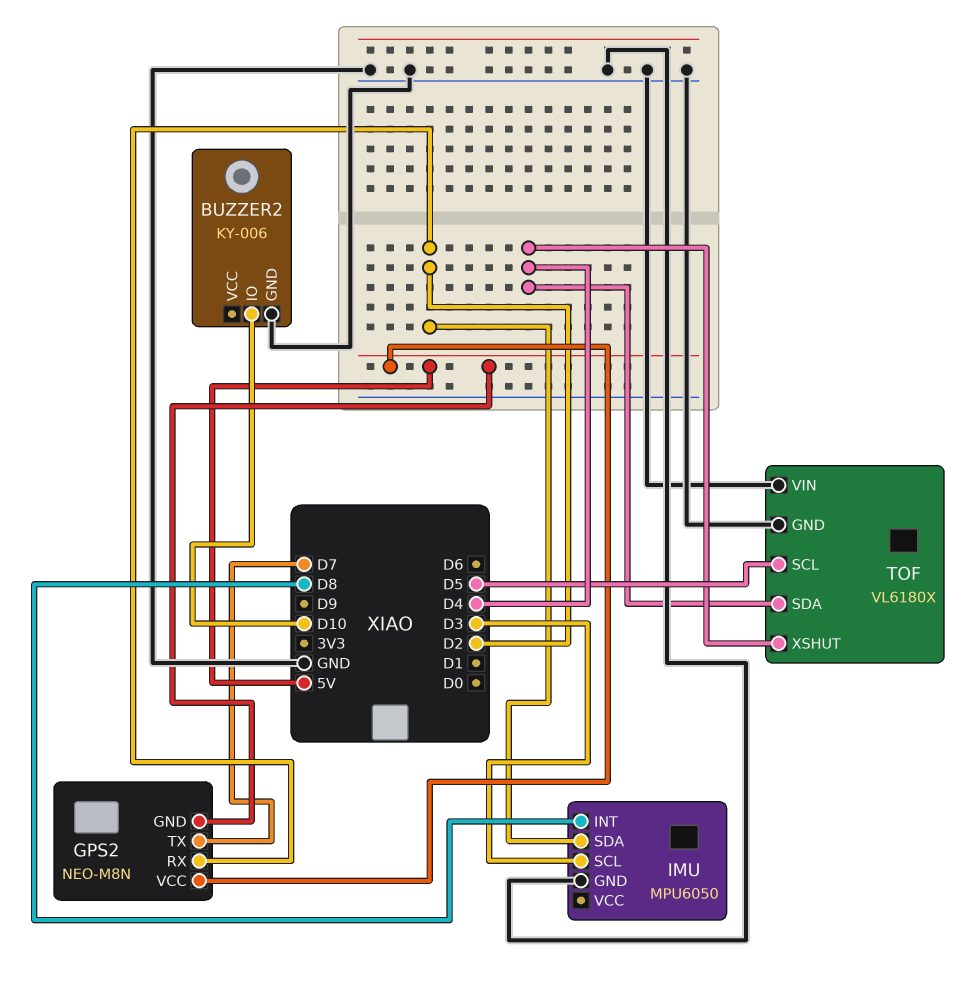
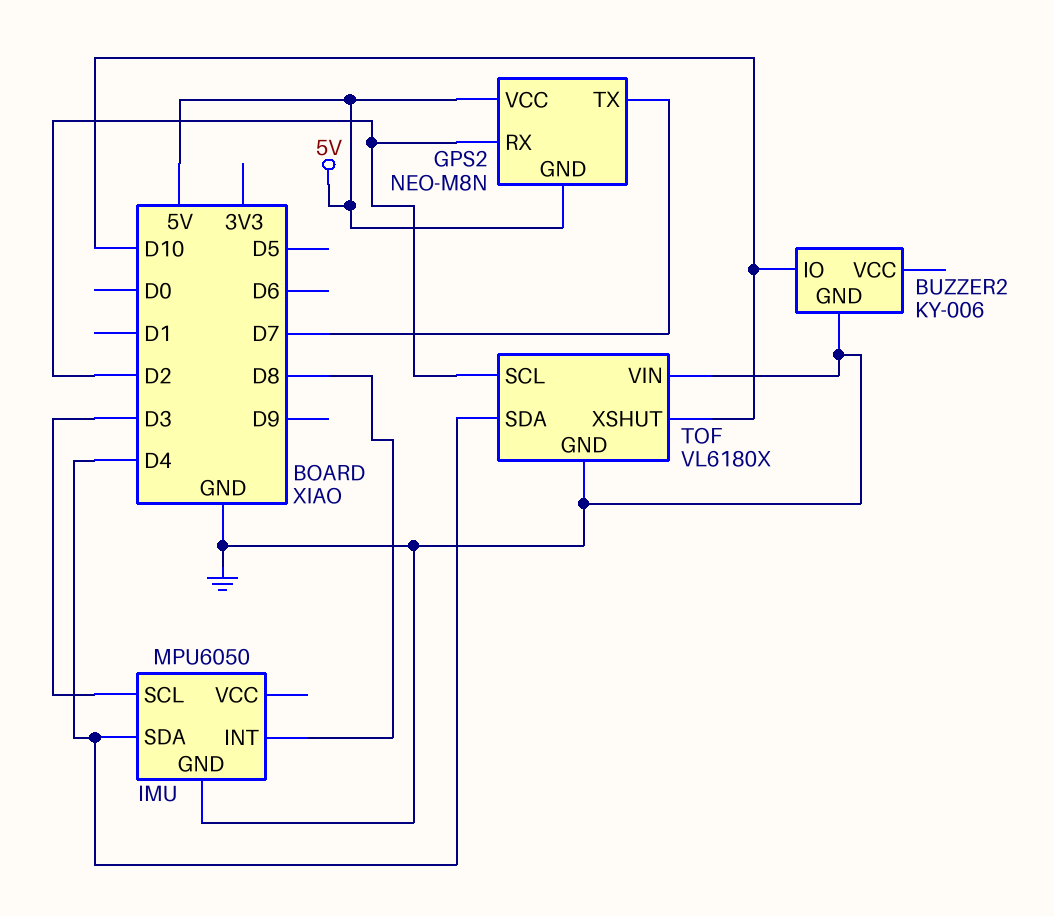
IMU pin SDA: D2 -> D4
TOF pin SCL: D5 -> D2
TOF pin XSHUT: D4 -> D10

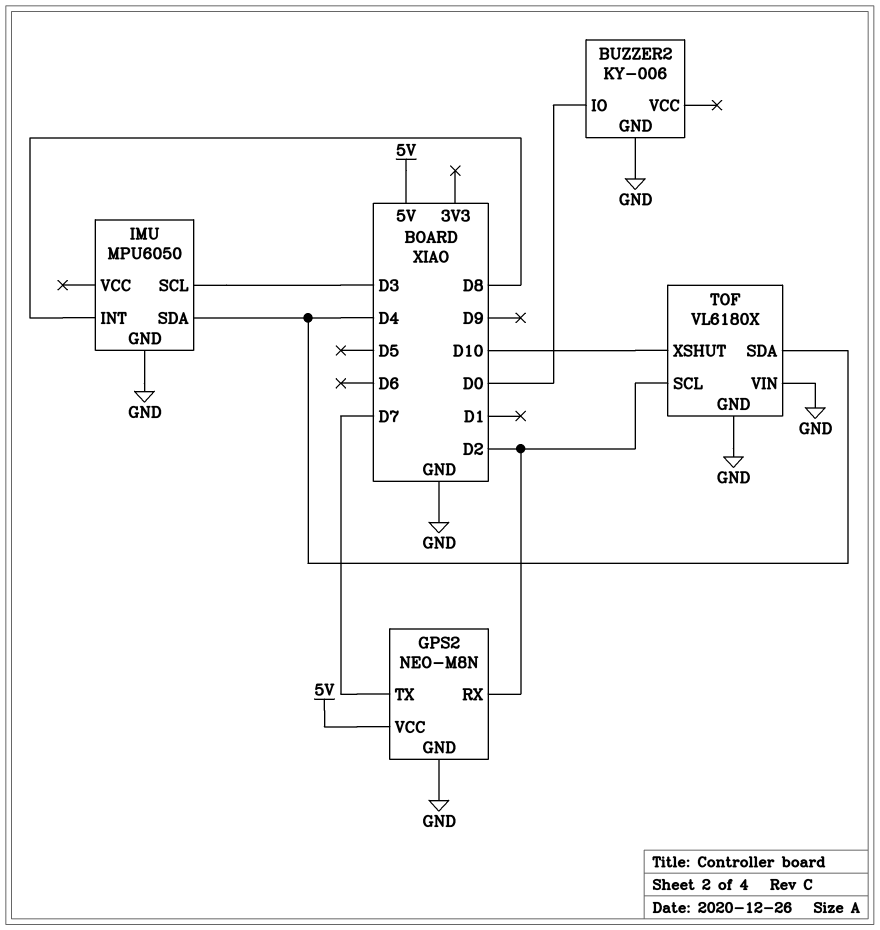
BUZZER2 pin IO: D10 -> D0
GPS2 pin GND: 5V -> GND

